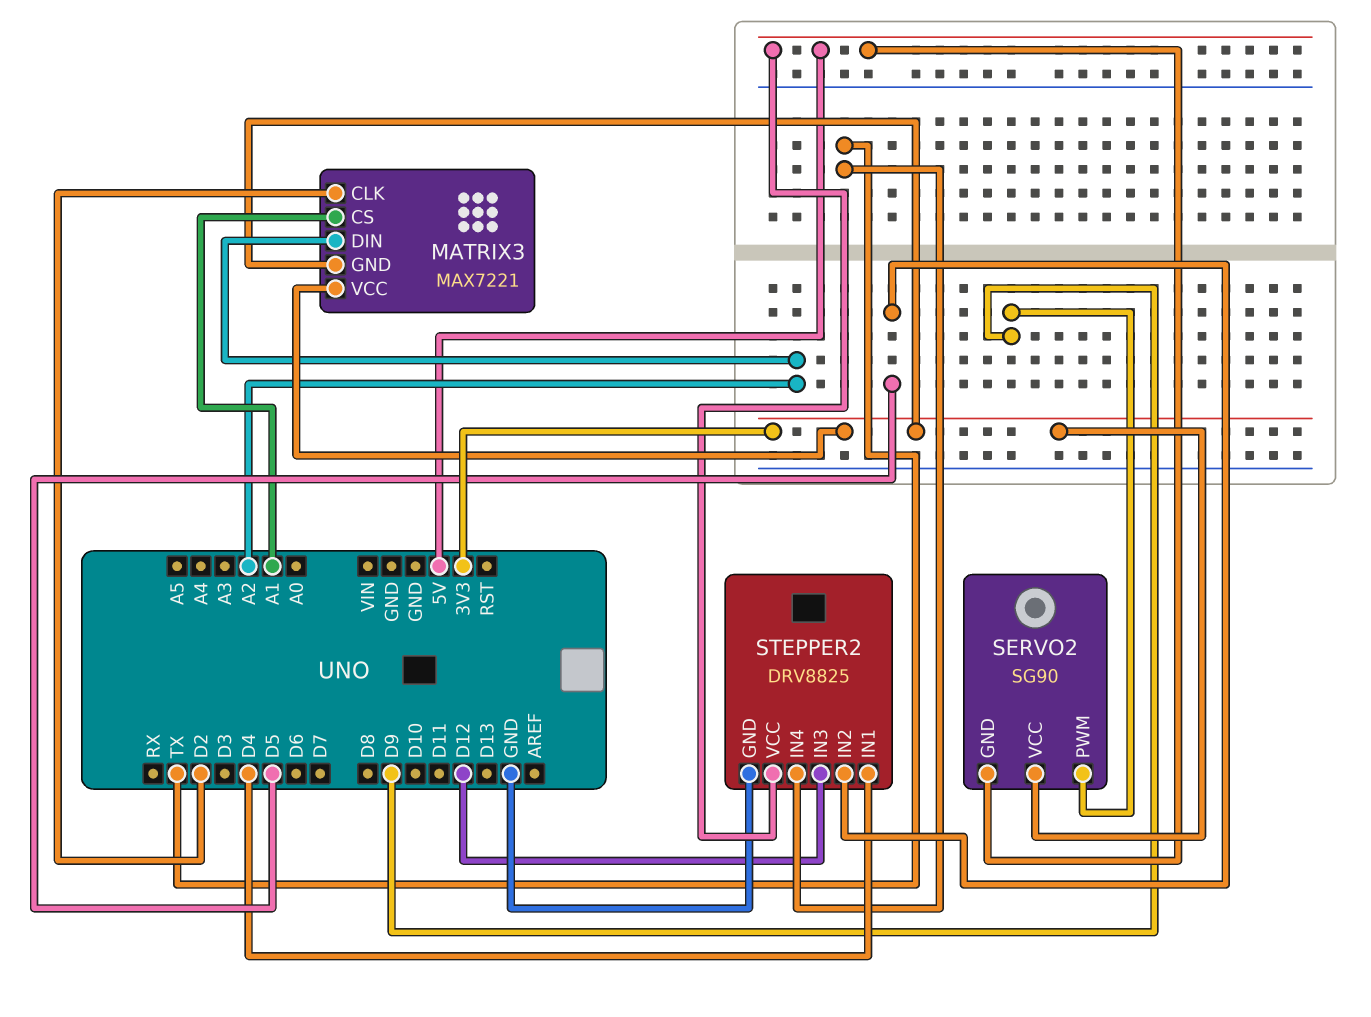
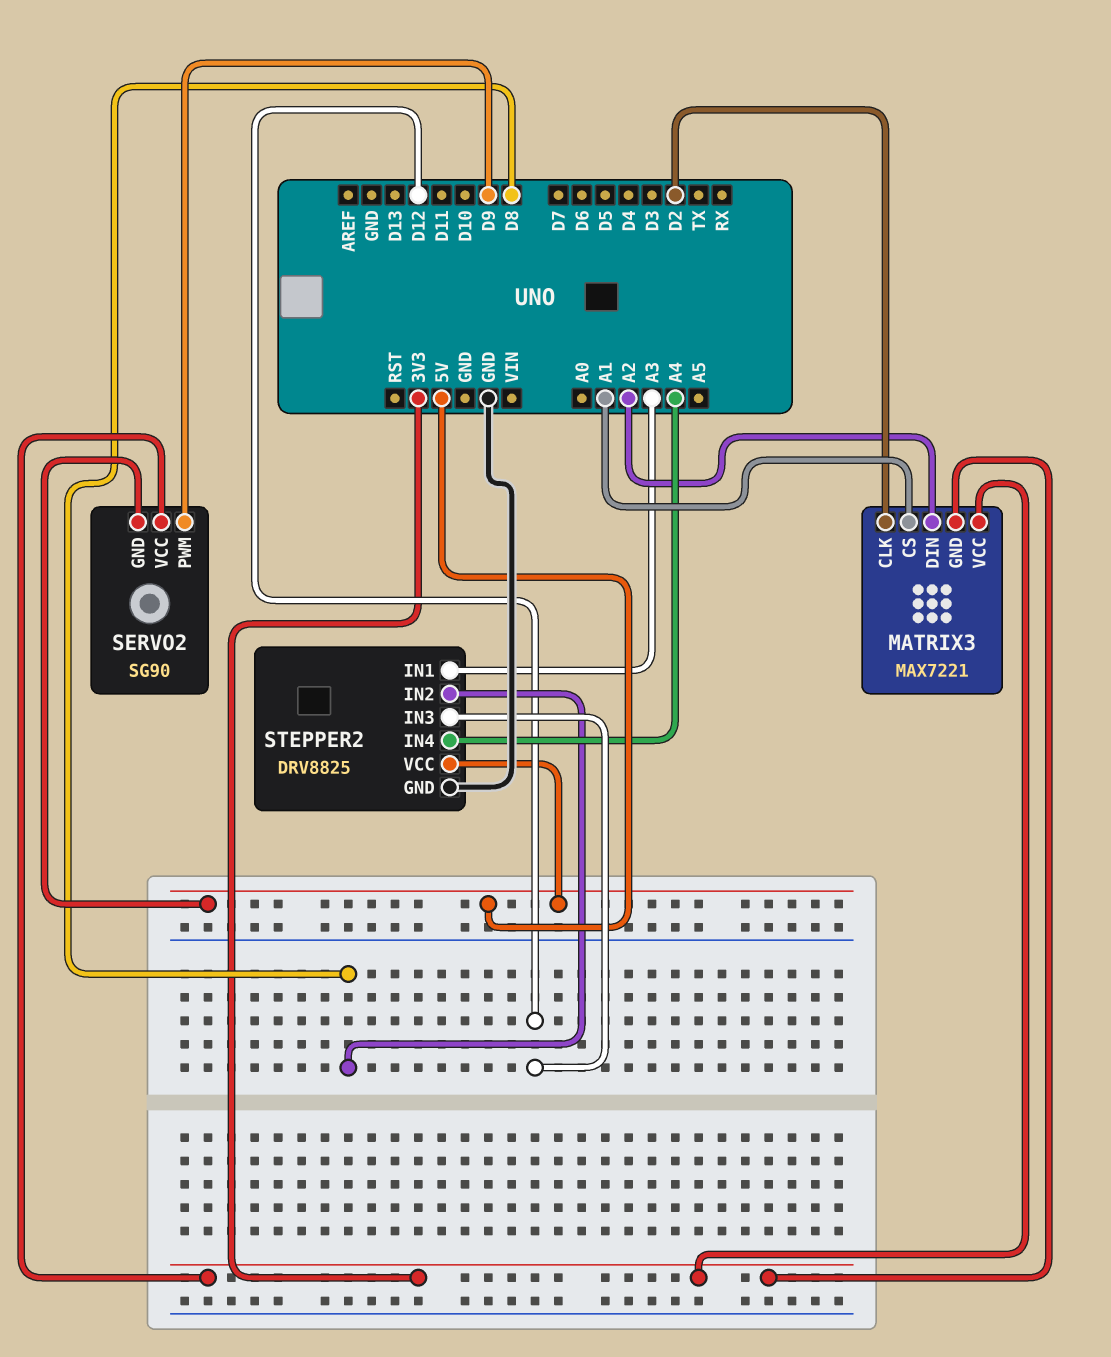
STEPPER2 pin IN1: D4 -> A3
STEPPER2 pin IN2: D5 -> D8
STEPPER2 pin IN4: TX -> A4

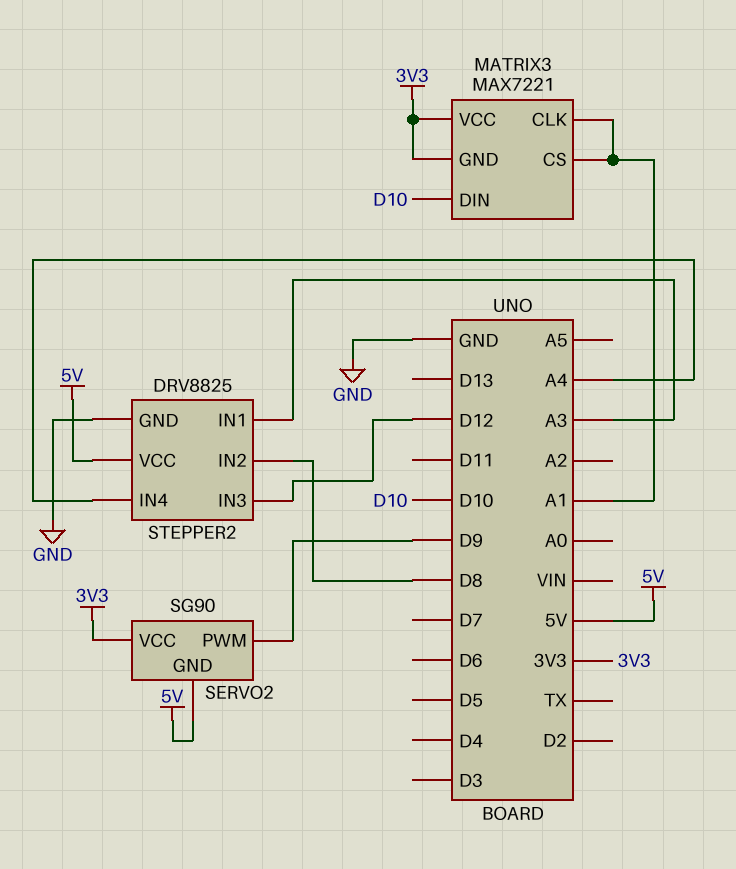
MATRIX3 pin CLK: D2 -> A1
MATRIX3 pin DIN: A2 -> D10

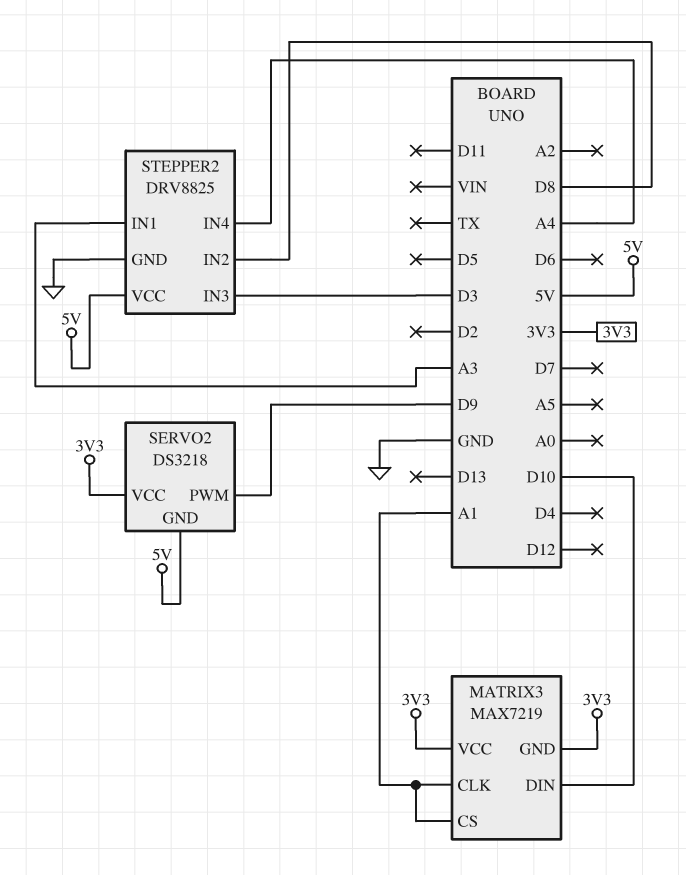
MATRIX3: MAX7221 -> MAX7219
SERVO2: SG90 -> DS3218
STEPPER2 pin IN3: D12 -> D3

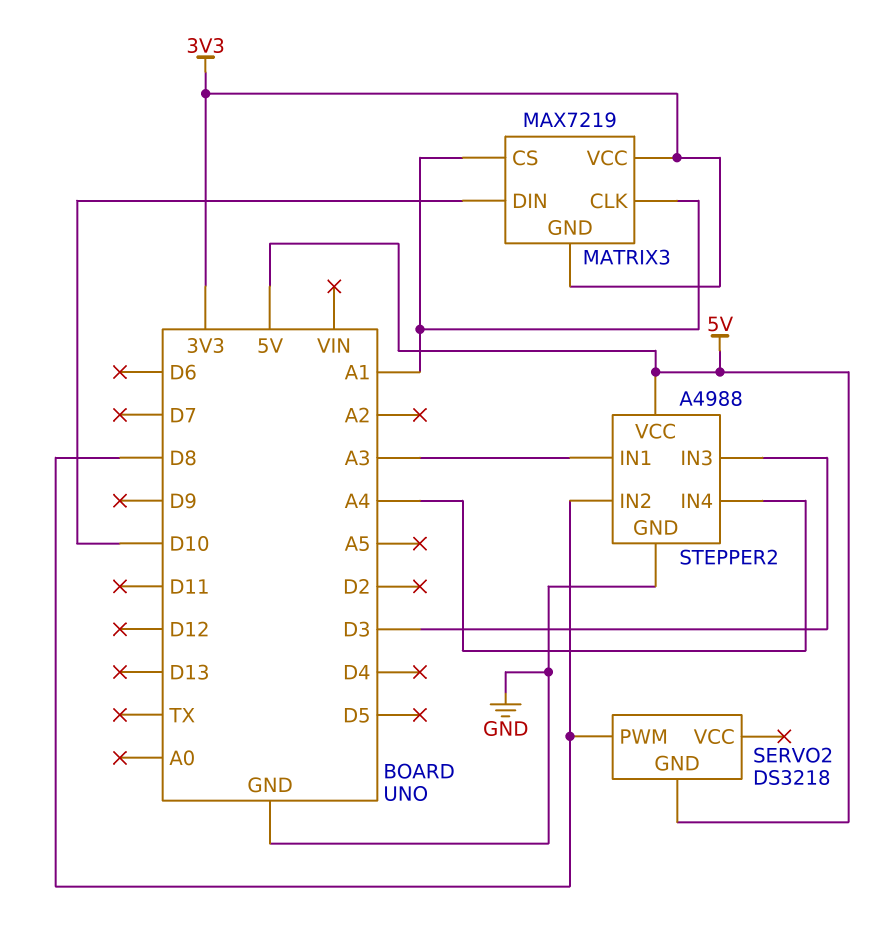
SERVO2 pin PWM: D9 -> D8
SERVO2 pin VCC: 3V3 -> none
STEPPER2: DRV8825 -> A4988

